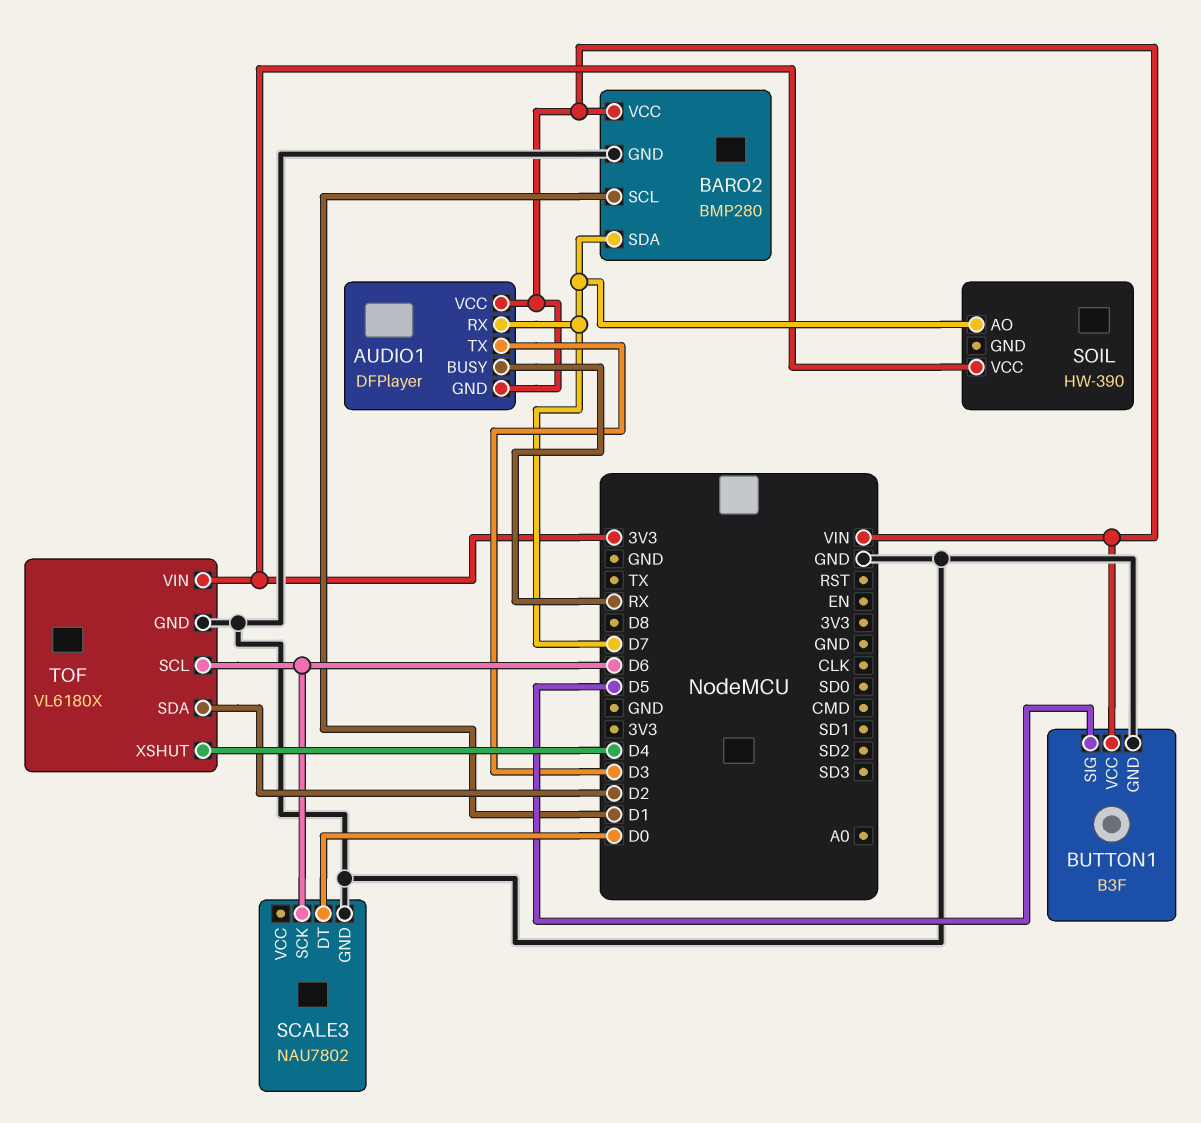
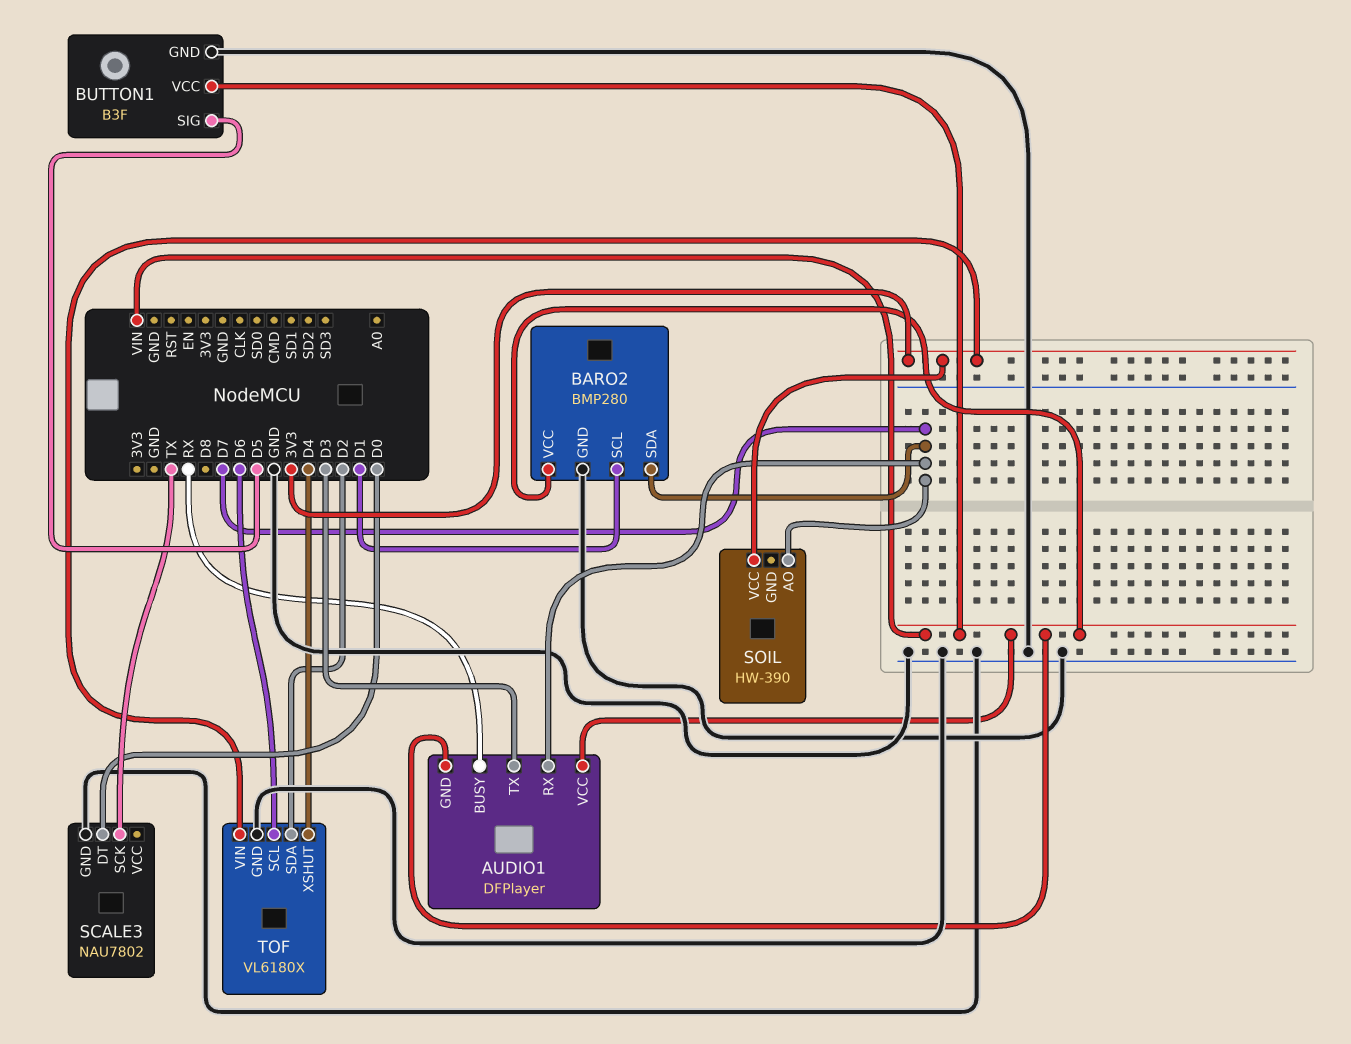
SCALE3 pin SCK: D6 -> TX

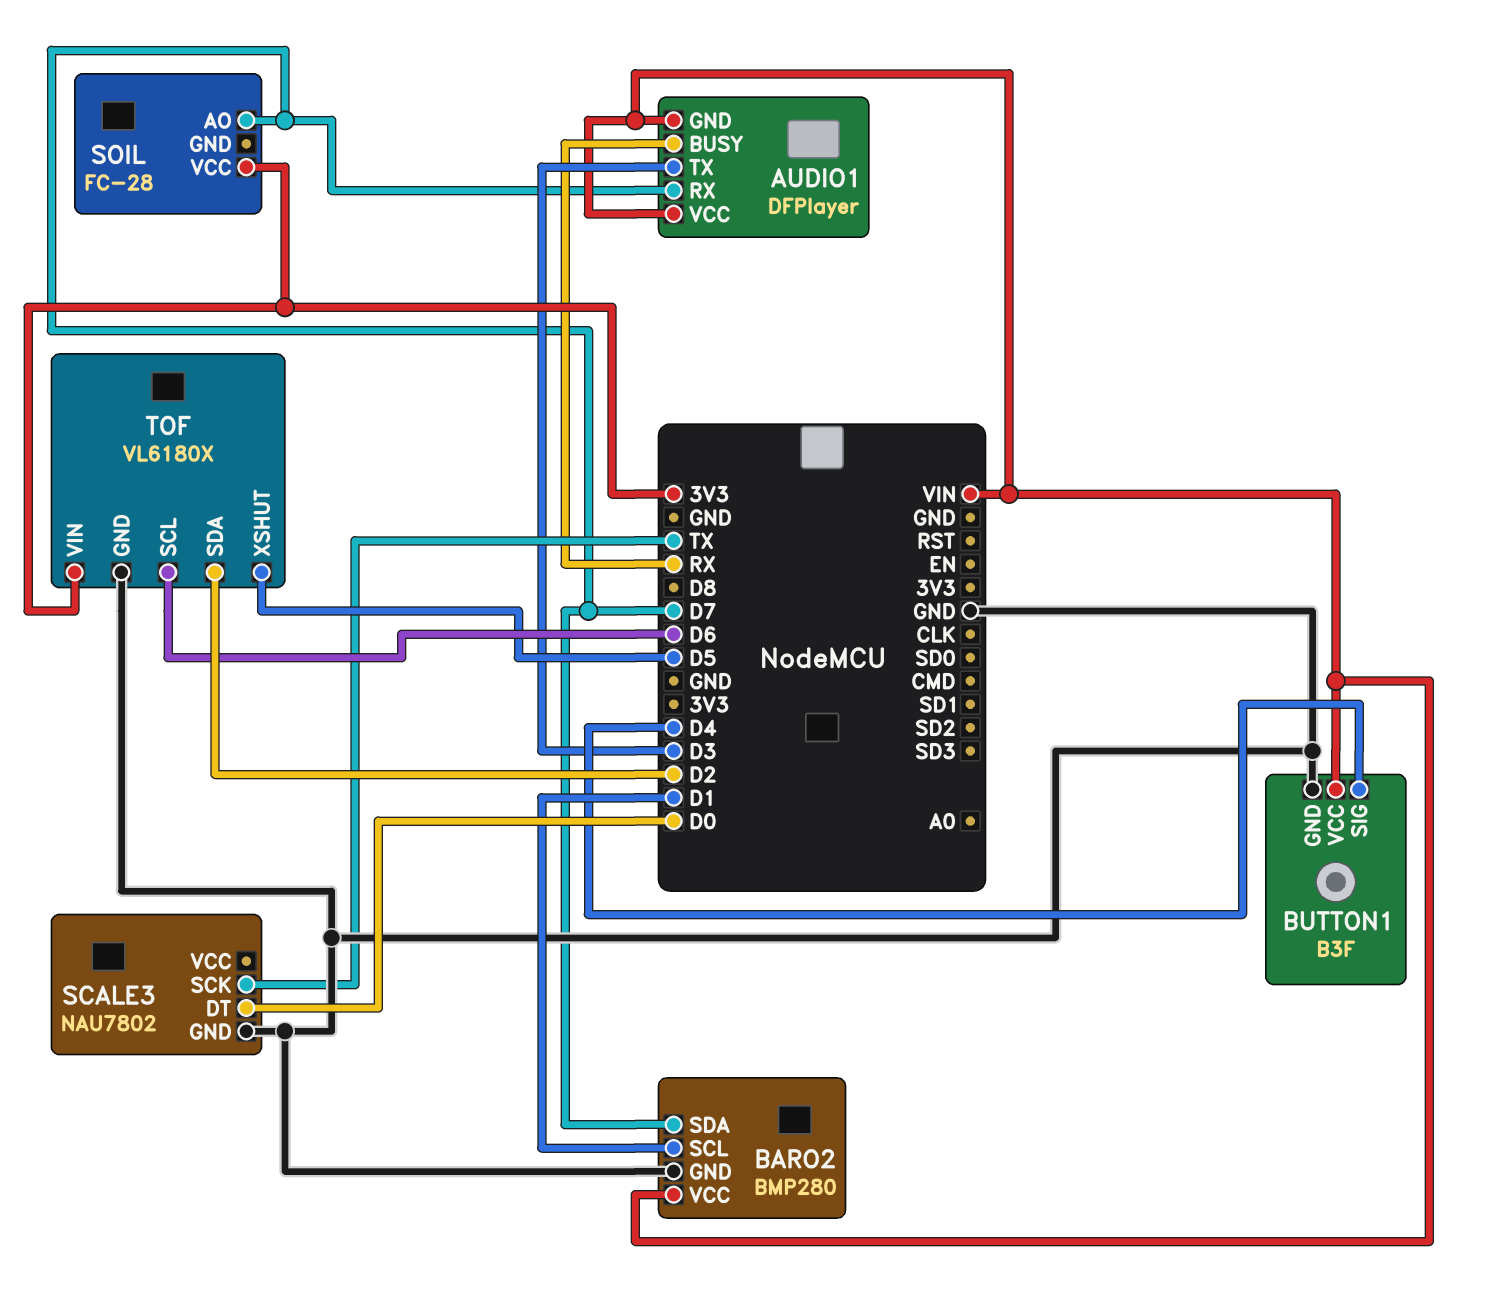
BUTTON1 pin SIG: D5 -> D4
SOIL: HW-390 -> FC-28
TOF pin XSHUT: D4 -> D5

